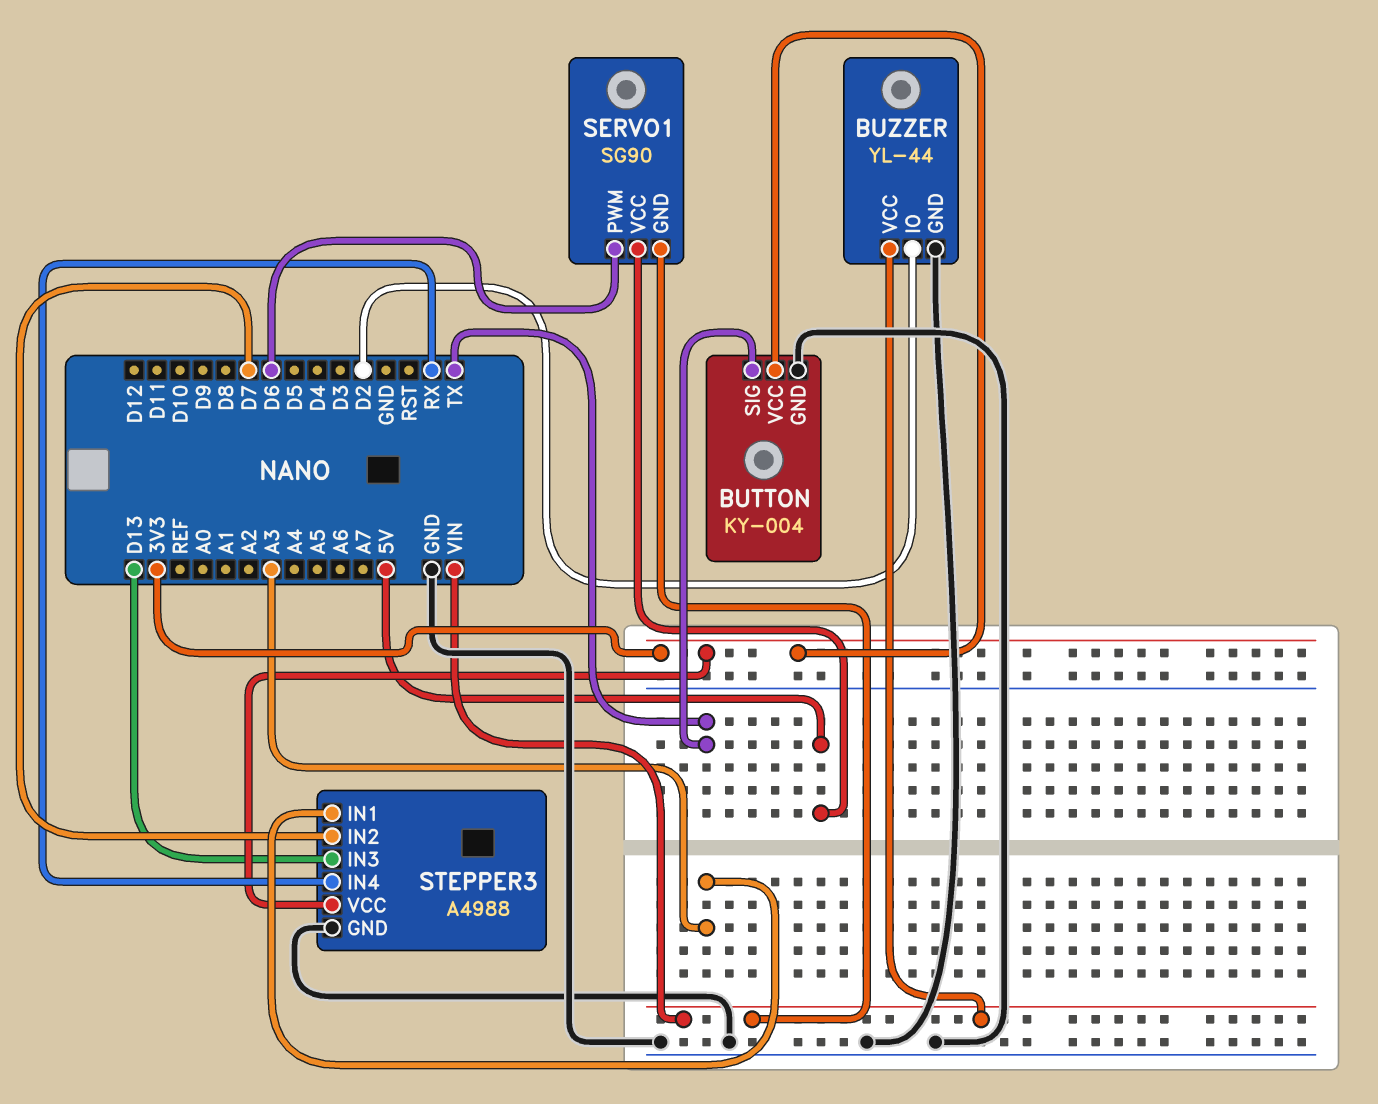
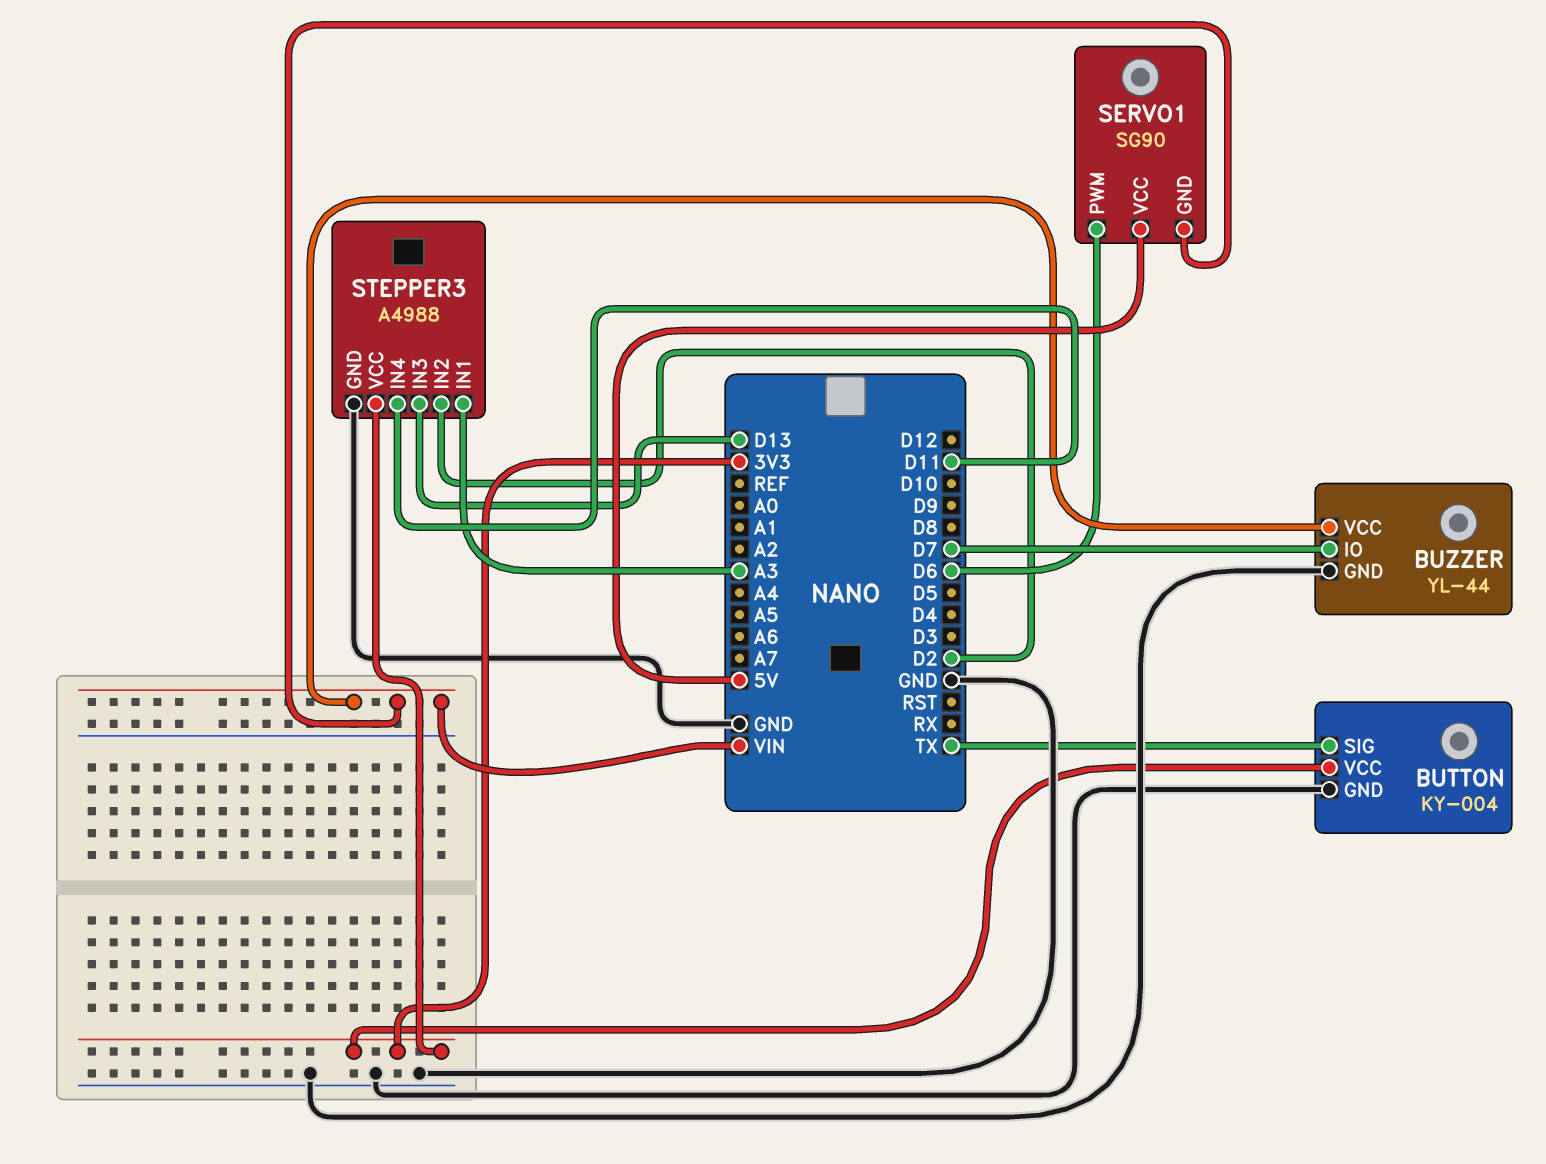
BUZZER pin IO: D2 -> D7
STEPPER3 pin IN2: D7 -> D2
STEPPER3 pin IN4: RX -> D11

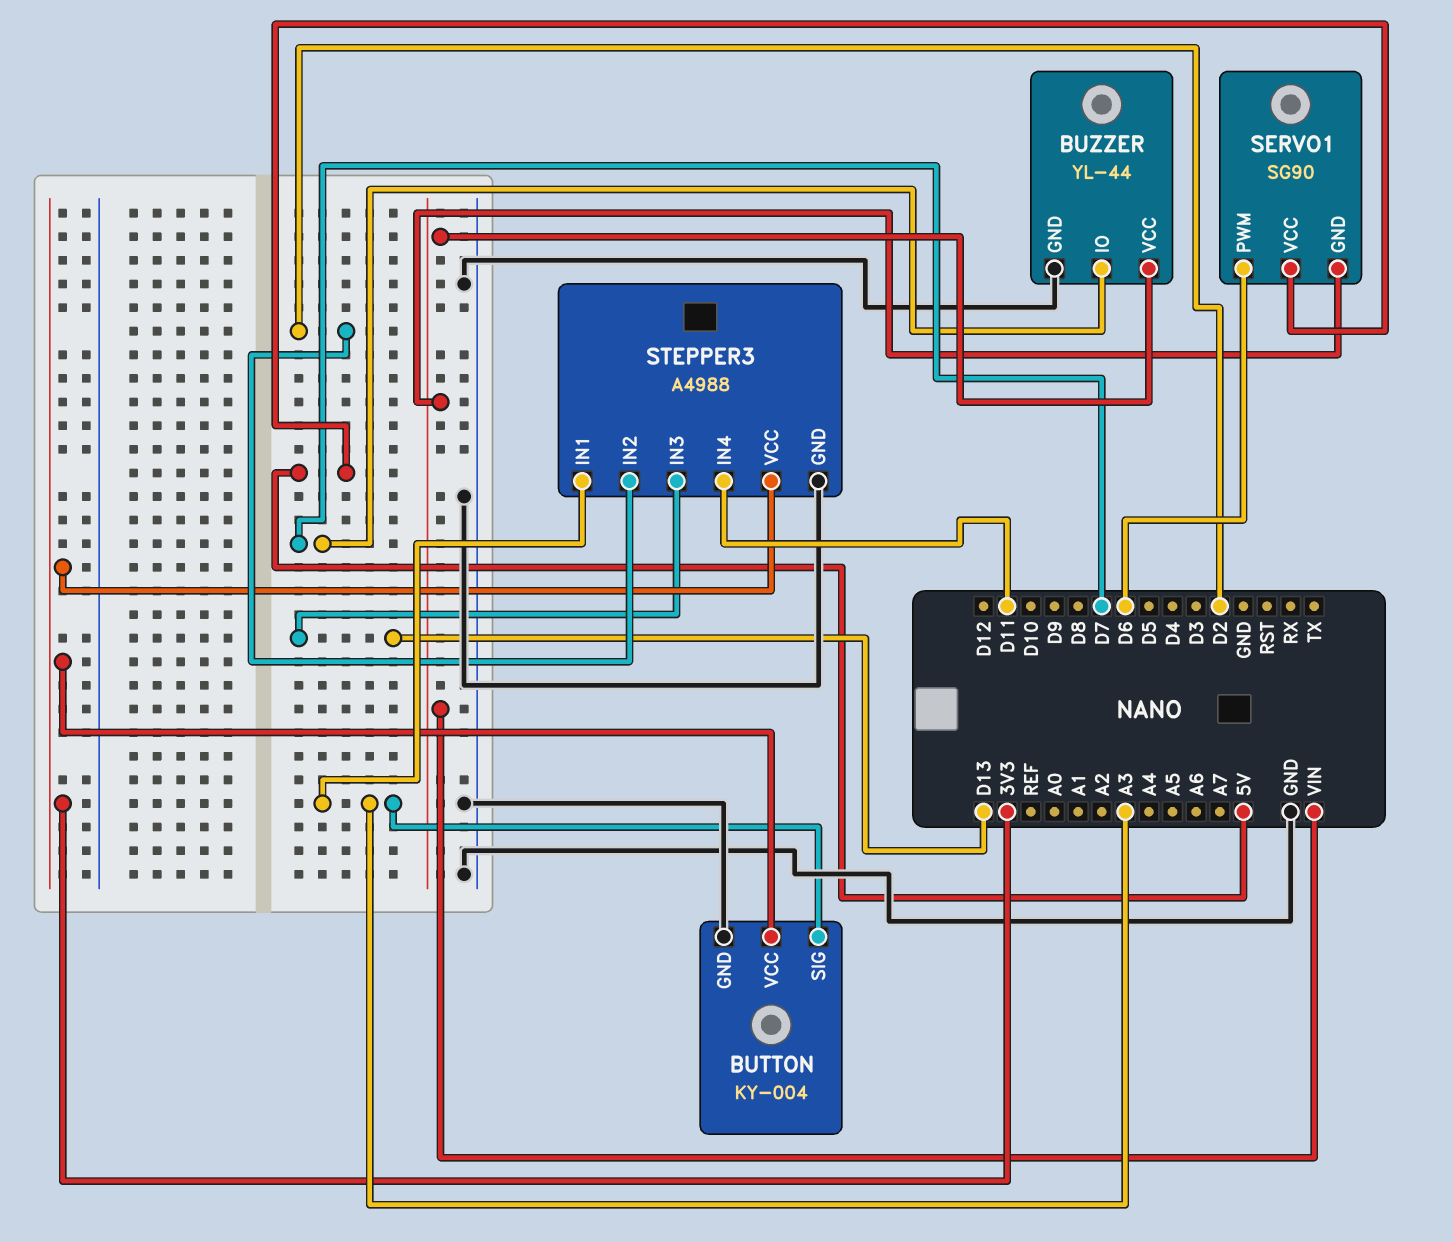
BUTTON pin SIG: TX -> A3

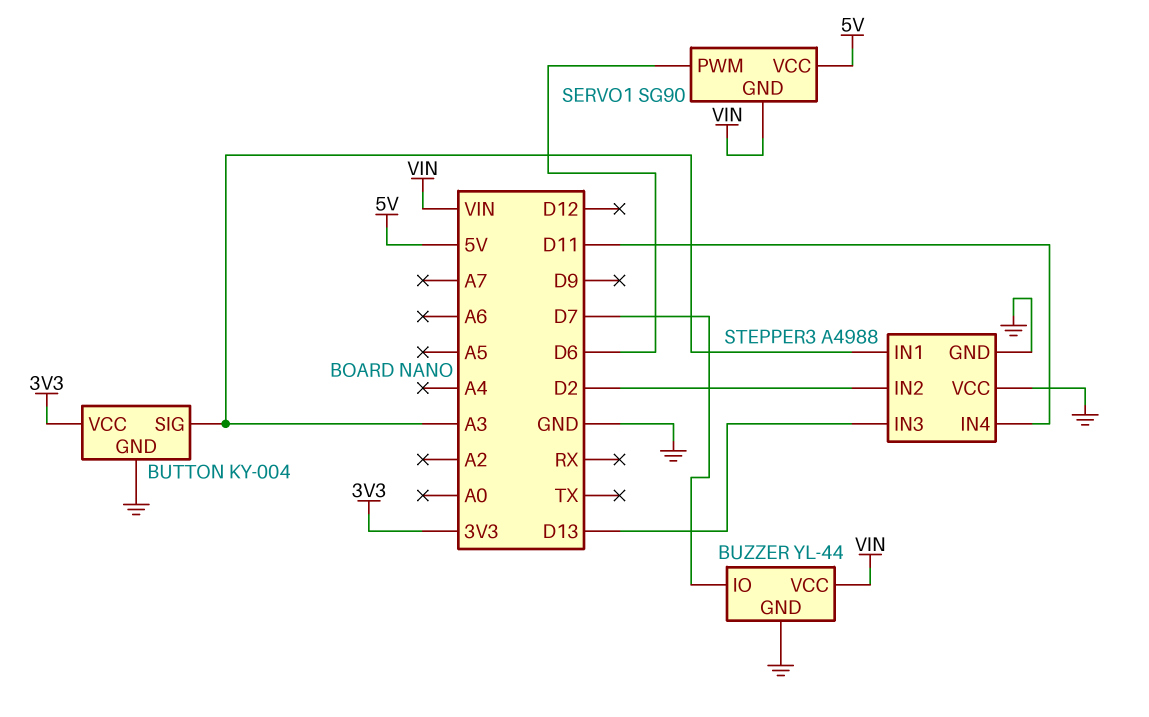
STEPPER3 pin VCC: 3V3 -> GND

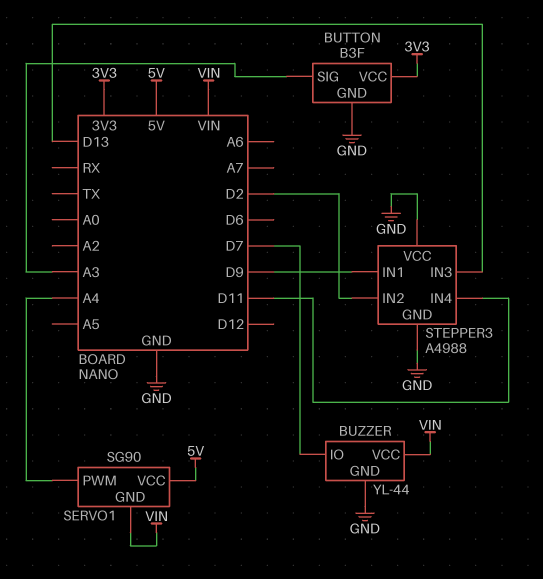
BUTTON: KY-004 -> B3F
SERVO1 pin PWM: D6 -> A4
STEPPER3 pin IN1: A3 -> D9

